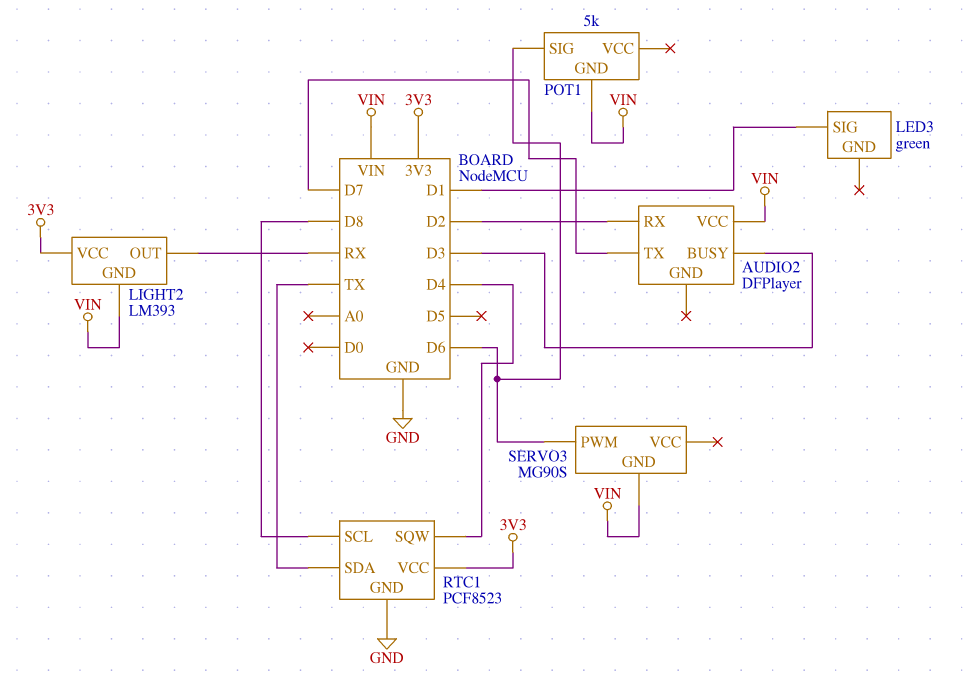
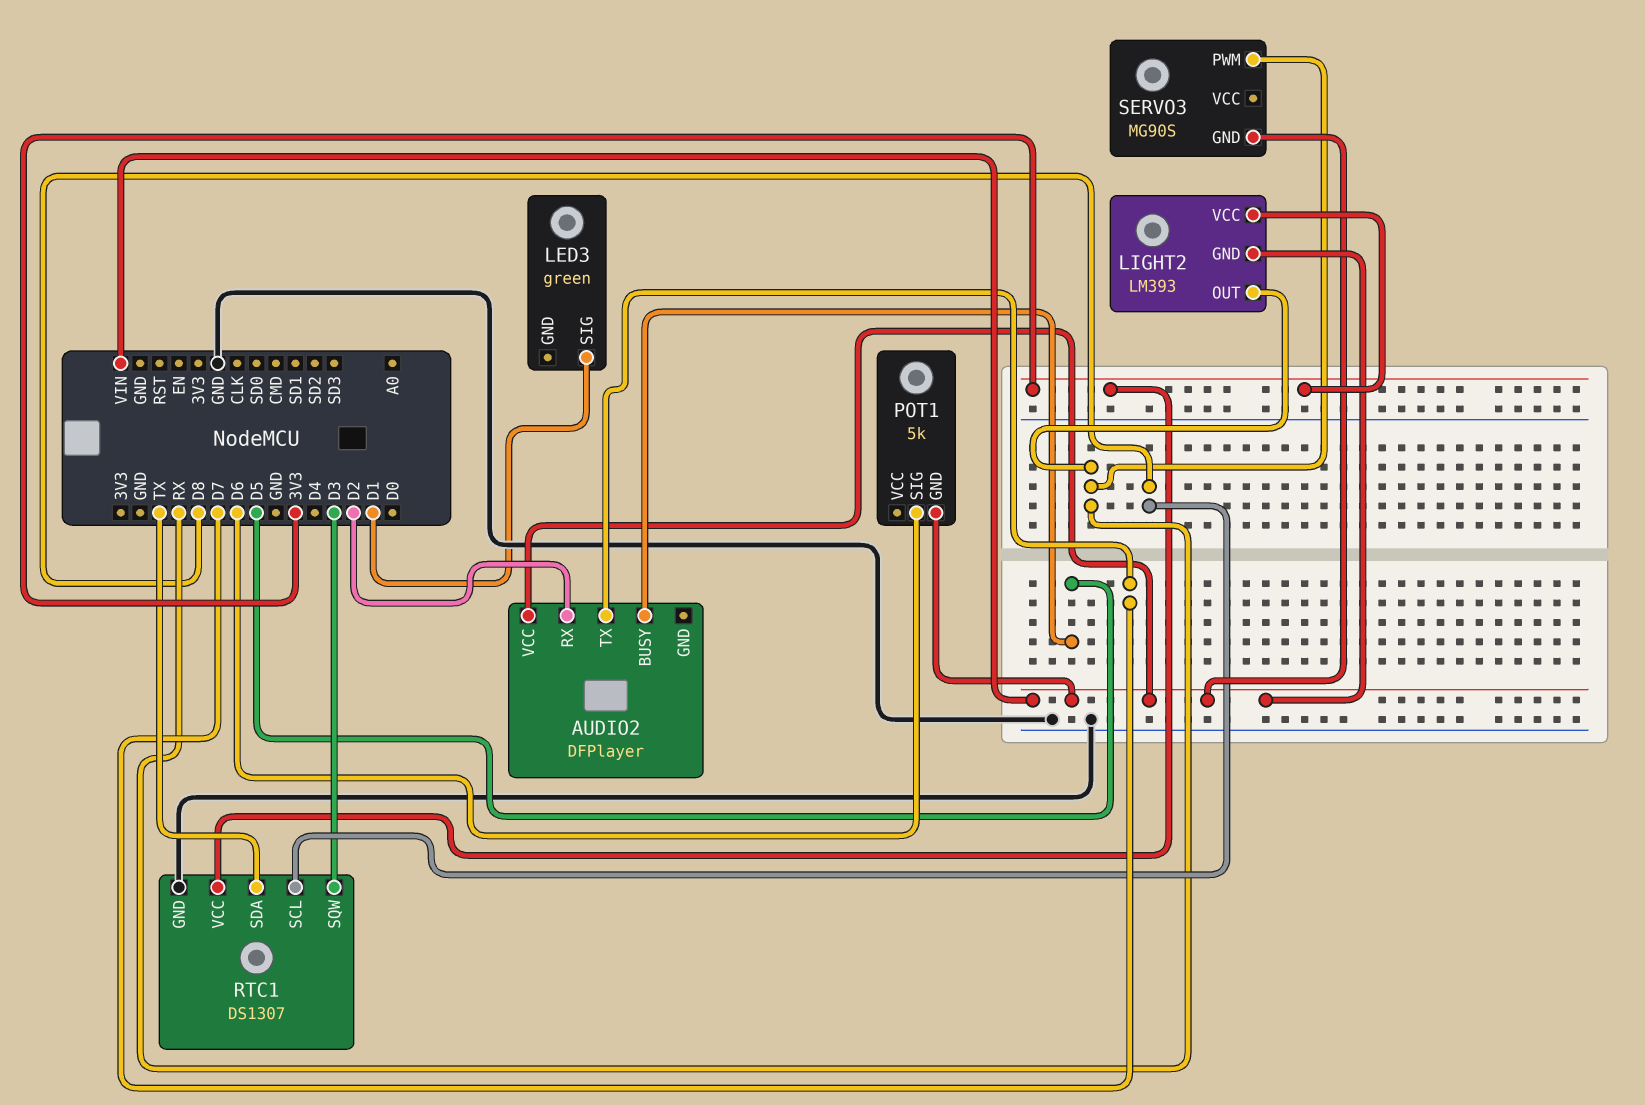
AUDIO2 pin BUSY: D3 -> D5
RTC1: PCF8523 -> DS1307
RTC1 pin SQW: D4 -> D3
SERVO3 pin PWM: D6 -> RX

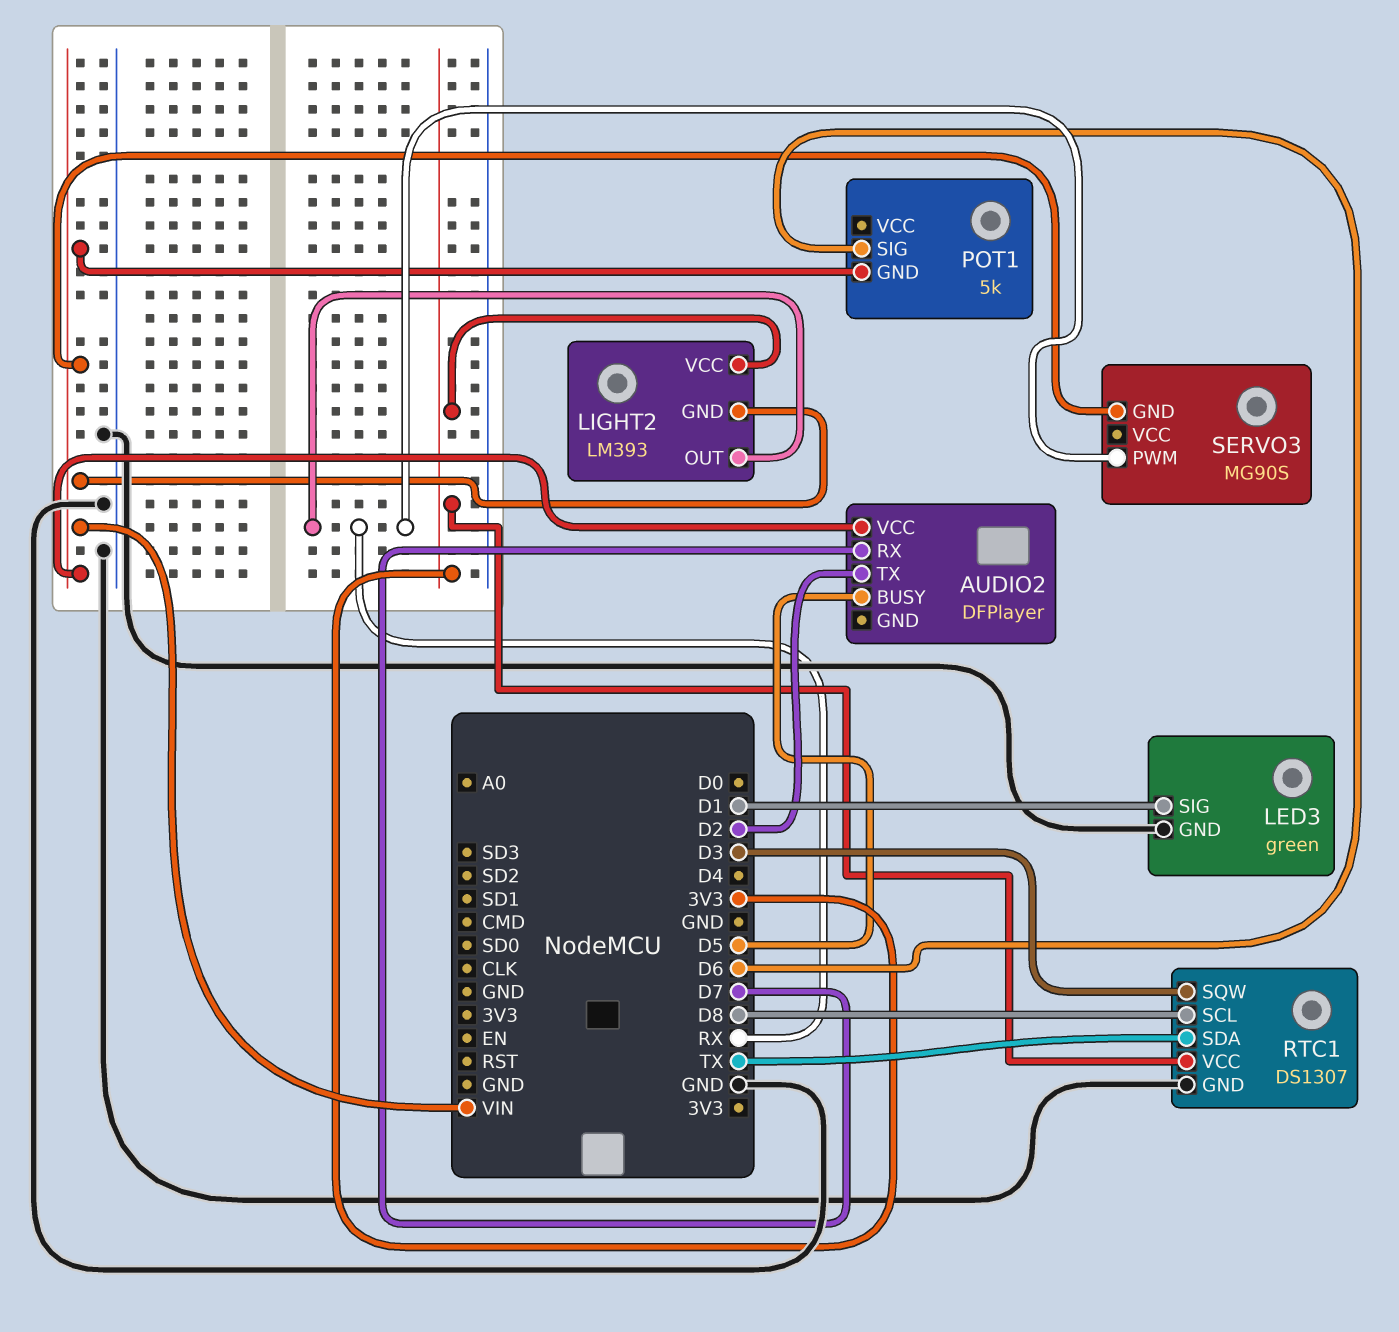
AUDIO2 pin RX: D2 -> D7
AUDIO2 pin TX: D7 -> D2
LED3 pin GND: none -> GND

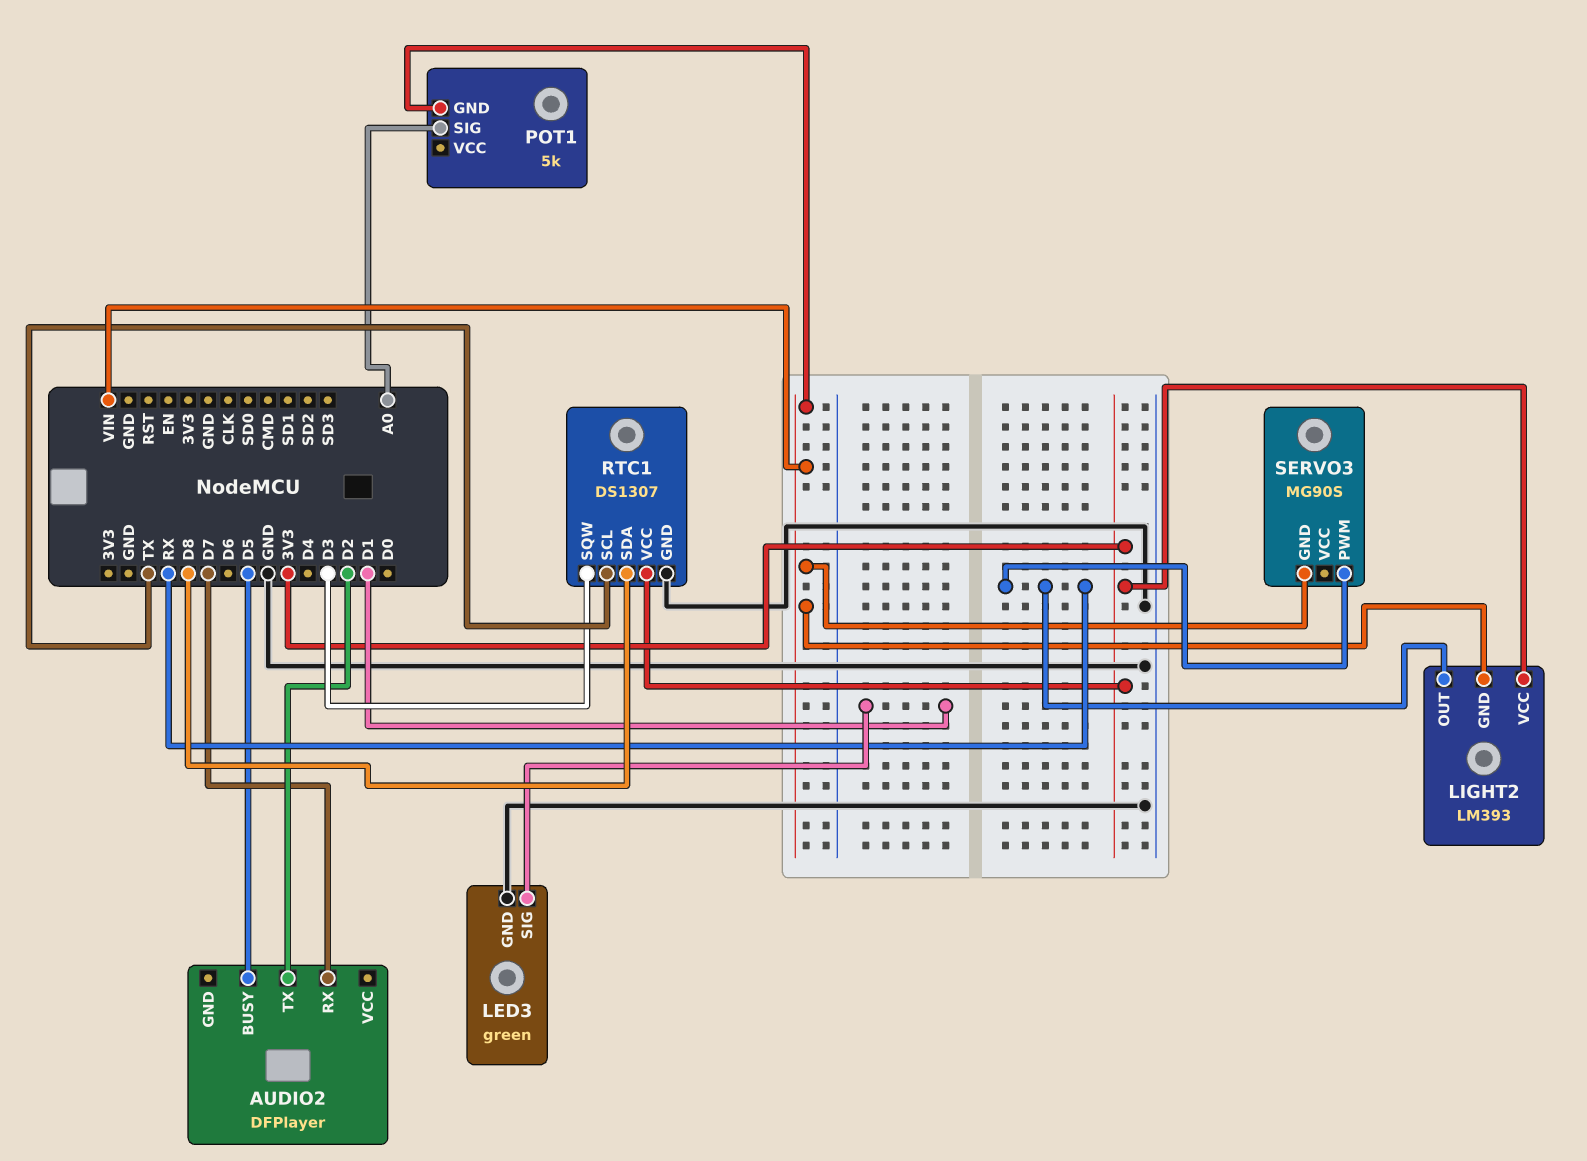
AUDIO2 pin VCC: VIN -> none
POT1 pin SIG: D6 -> A0
RTC1 pin SCL: D8 -> TX
RTC1 pin SDA: TX -> D8

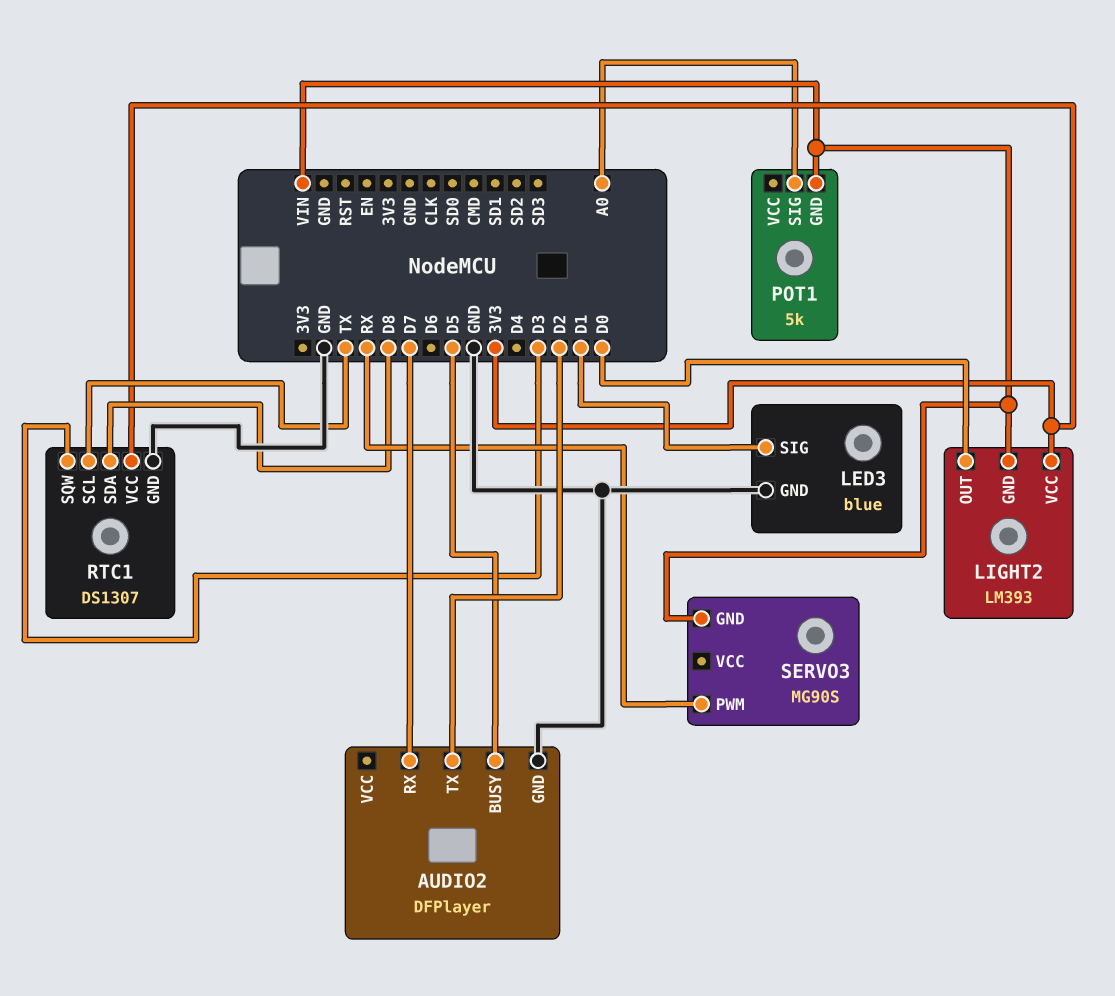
AUDIO2 pin GND: none -> GND
LED3: green -> blue
LIGHT2 pin OUT: RX -> D0

